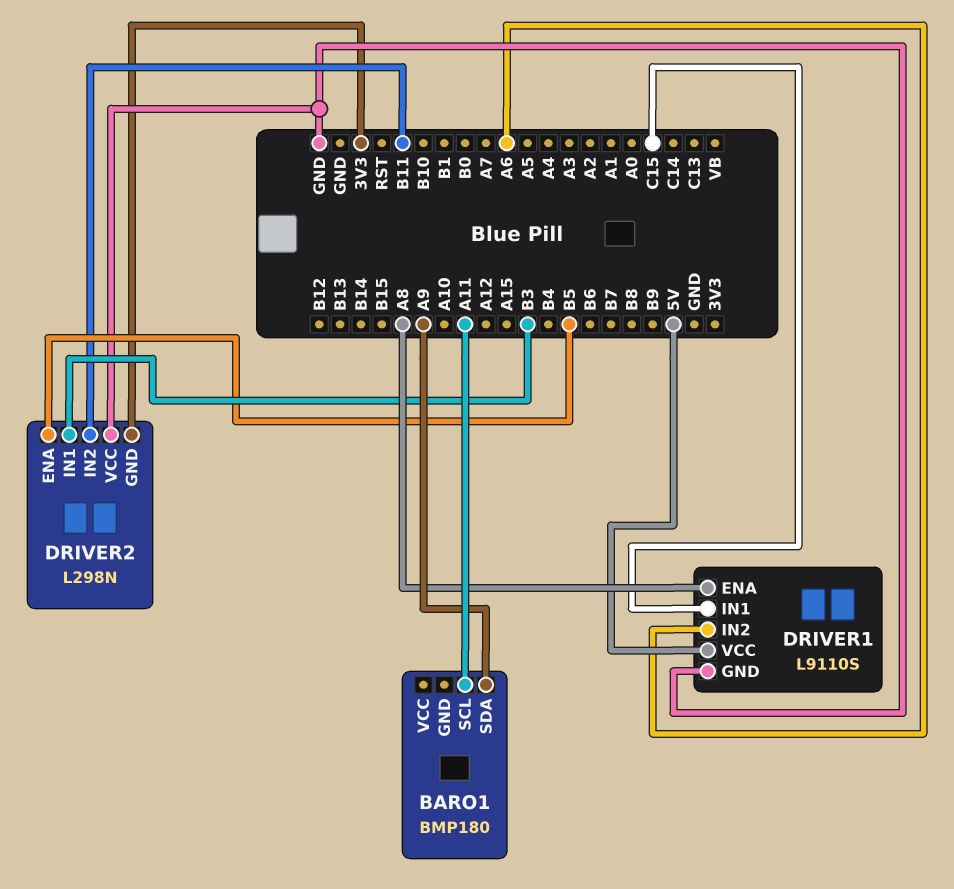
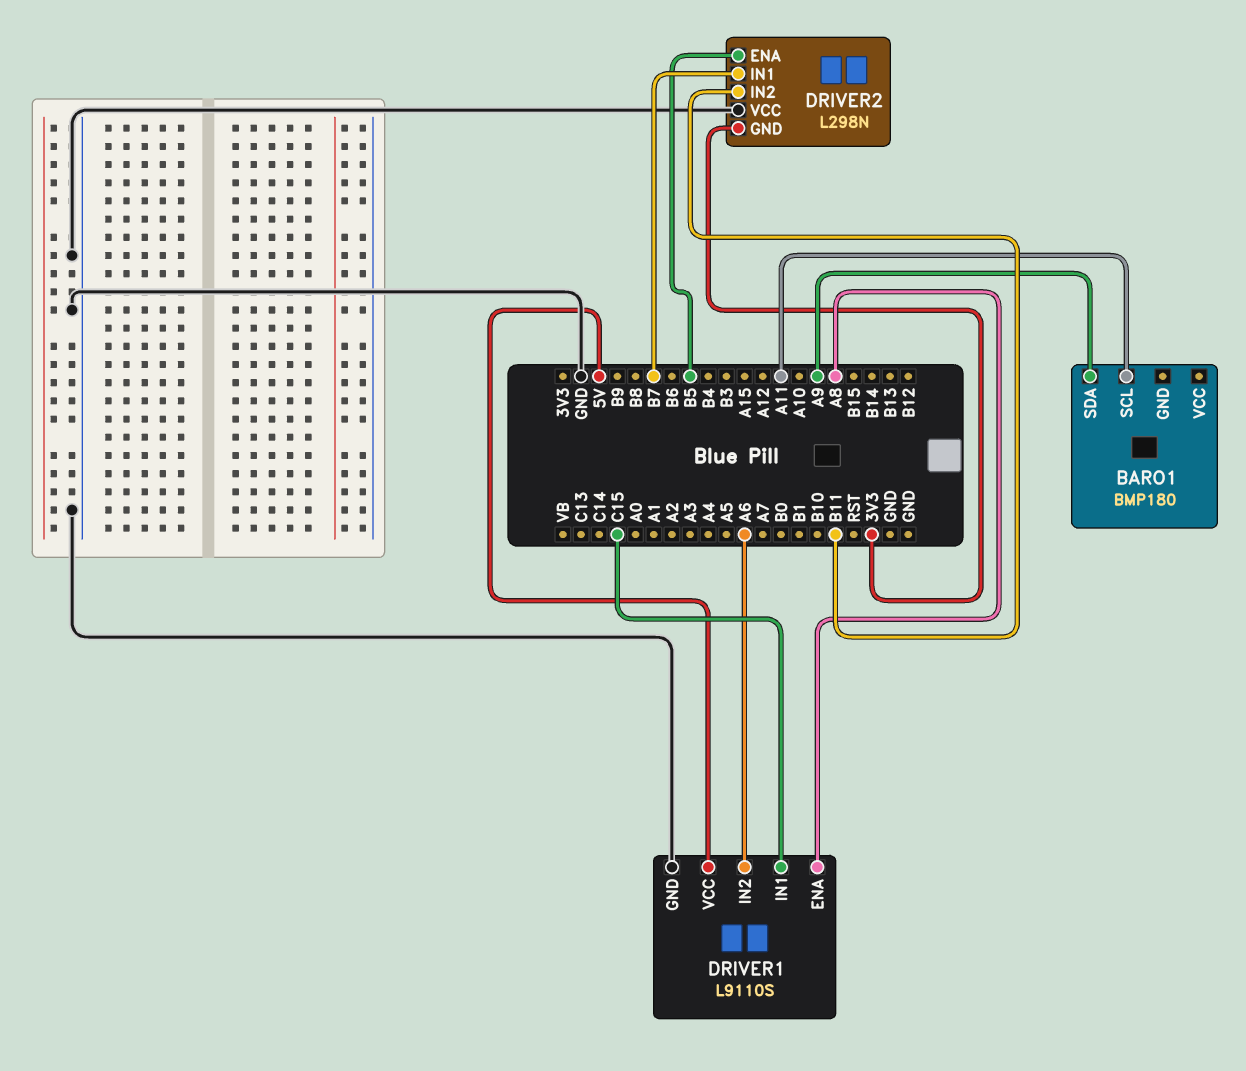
DRIVER2 pin IN1: B3 -> B7

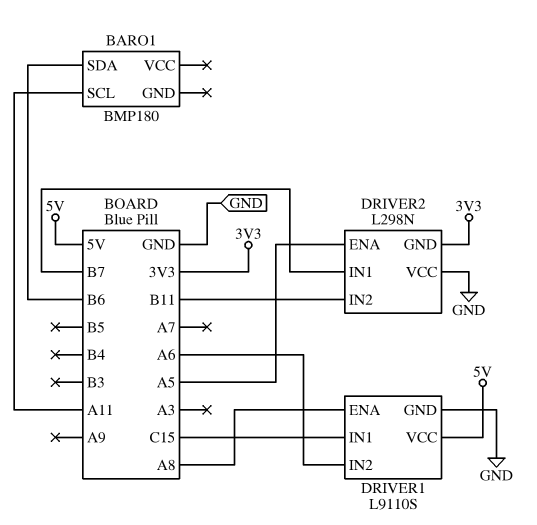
BARO1 pin SDA: A9 -> B6
DRIVER2 pin ENA: B5 -> A5

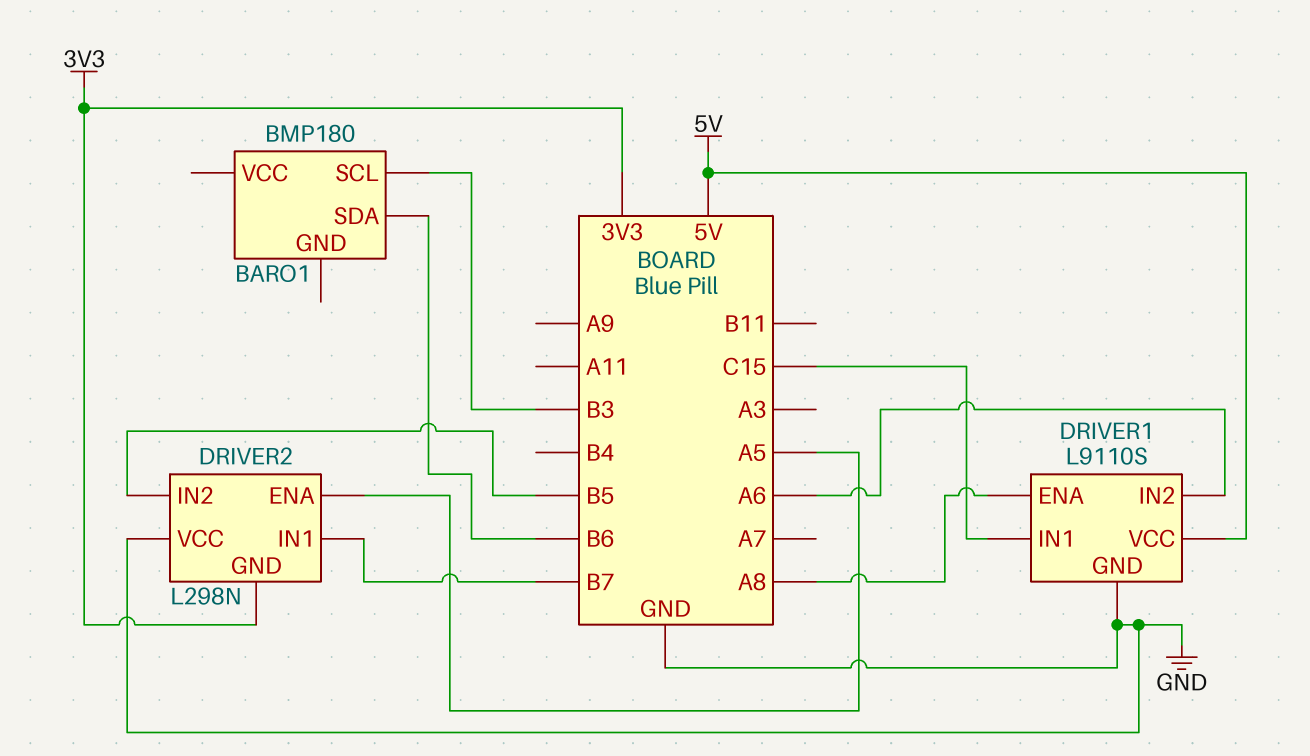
BARO1 pin SCL: A11 -> B3
DRIVER2 pin IN2: B11 -> B5

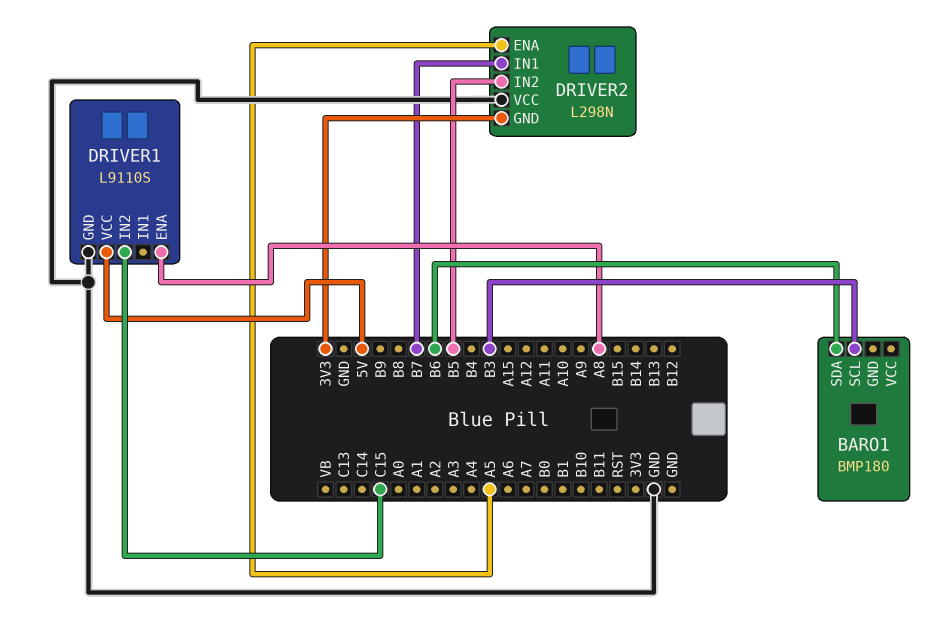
DRIVER1 pin IN1: C15 -> none
DRIVER1 pin IN2: A6 -> C15

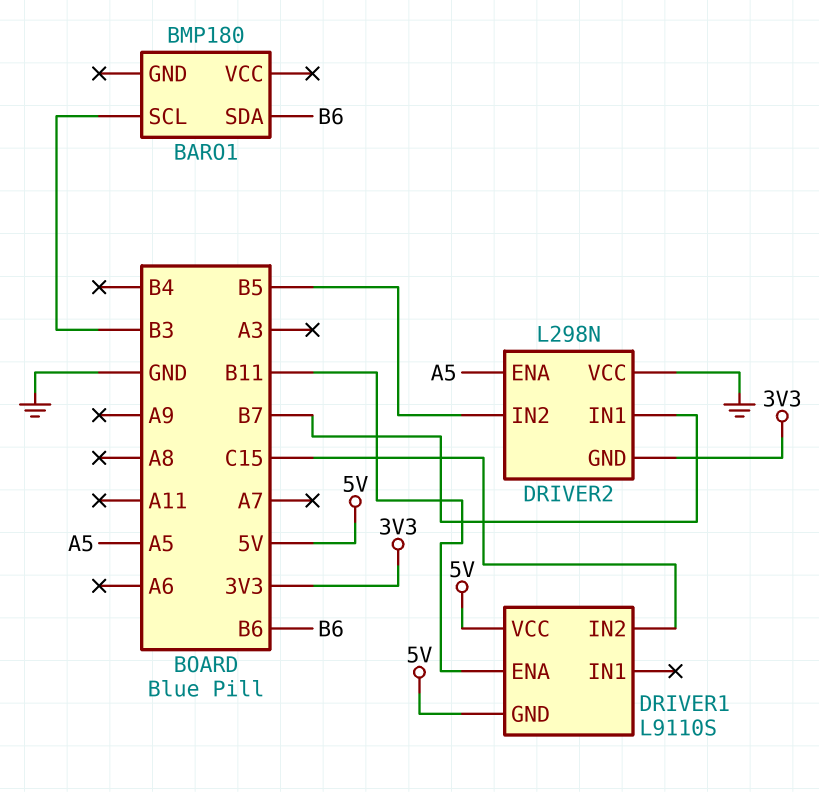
DRIVER1 pin ENA: A8 -> B11
DRIVER1 pin GND: GND -> 5V

